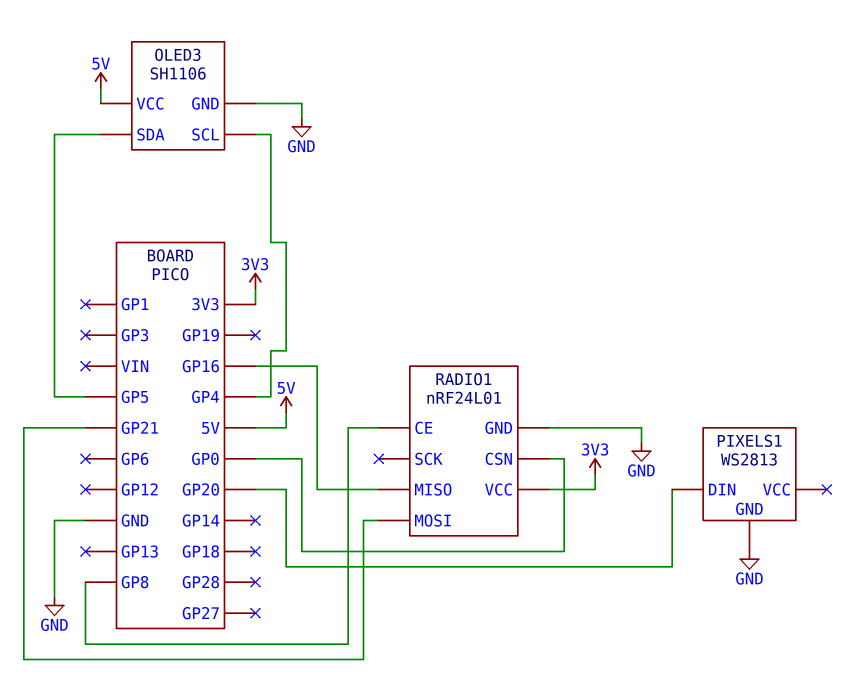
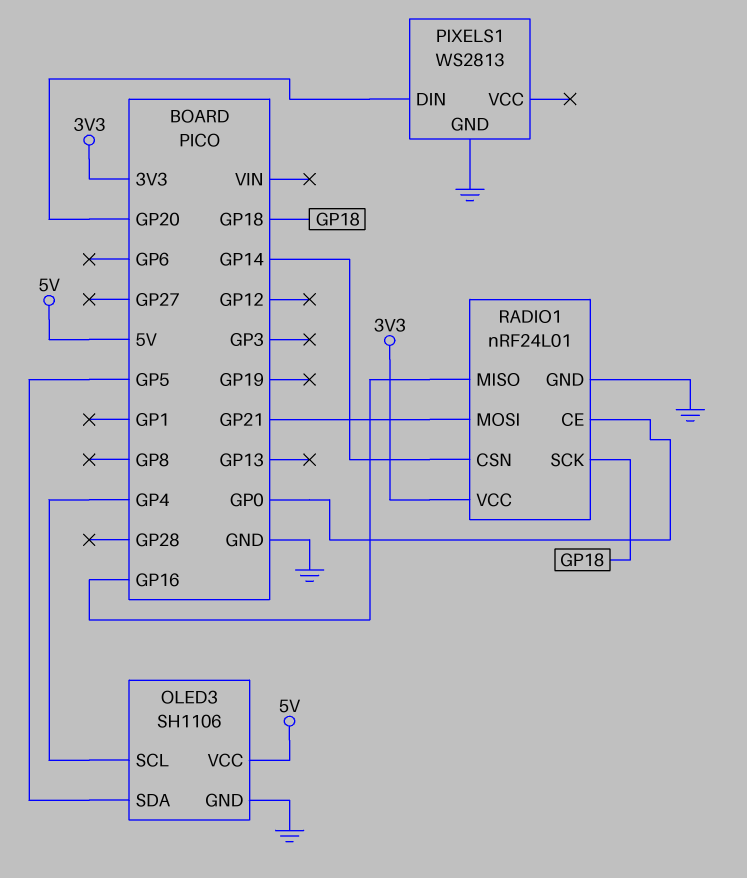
RADIO1 pin CE: GP8 -> GP0
RADIO1 pin CSN: GP0 -> GP14
RADIO1 pin SCK: none -> GP18

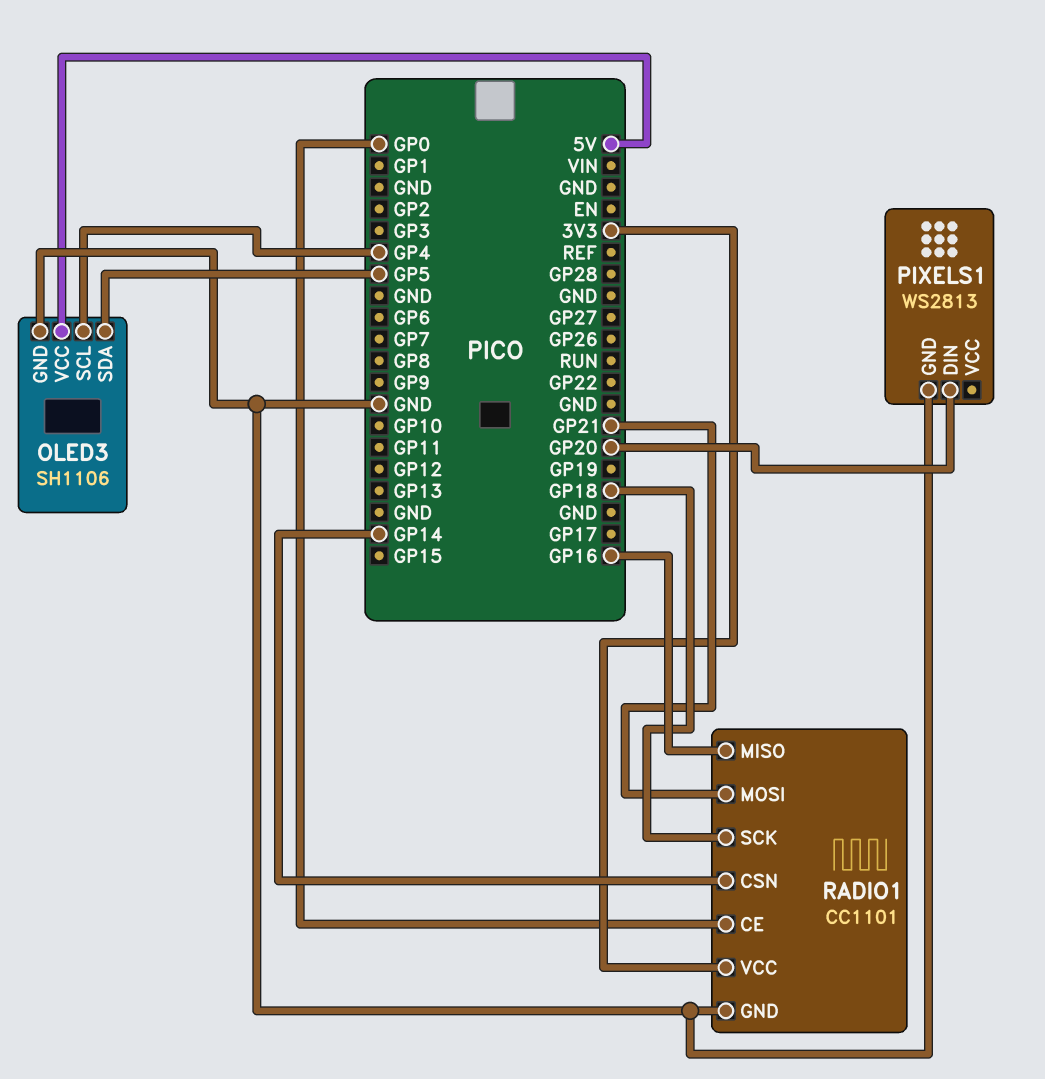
RADIO1: nRF24L01 -> CC1101

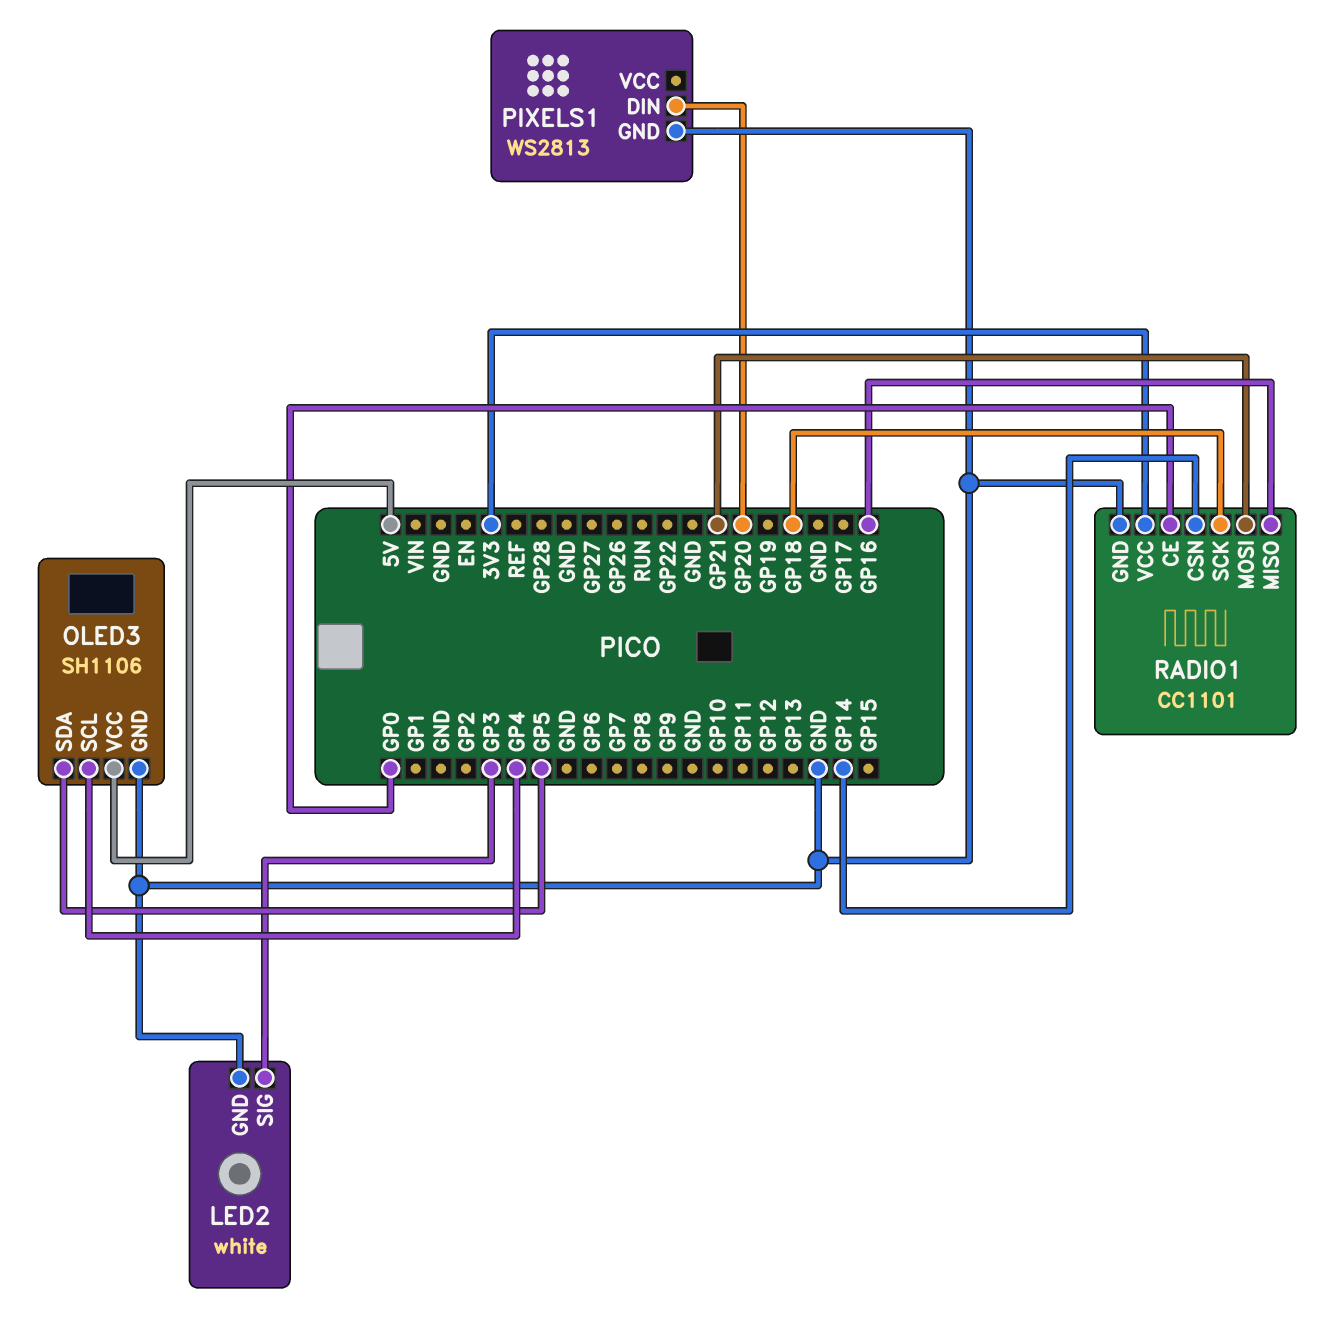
LED2: none -> white
LED2 pin GND: none -> GND
LED2 pin SIG: none -> GP3

